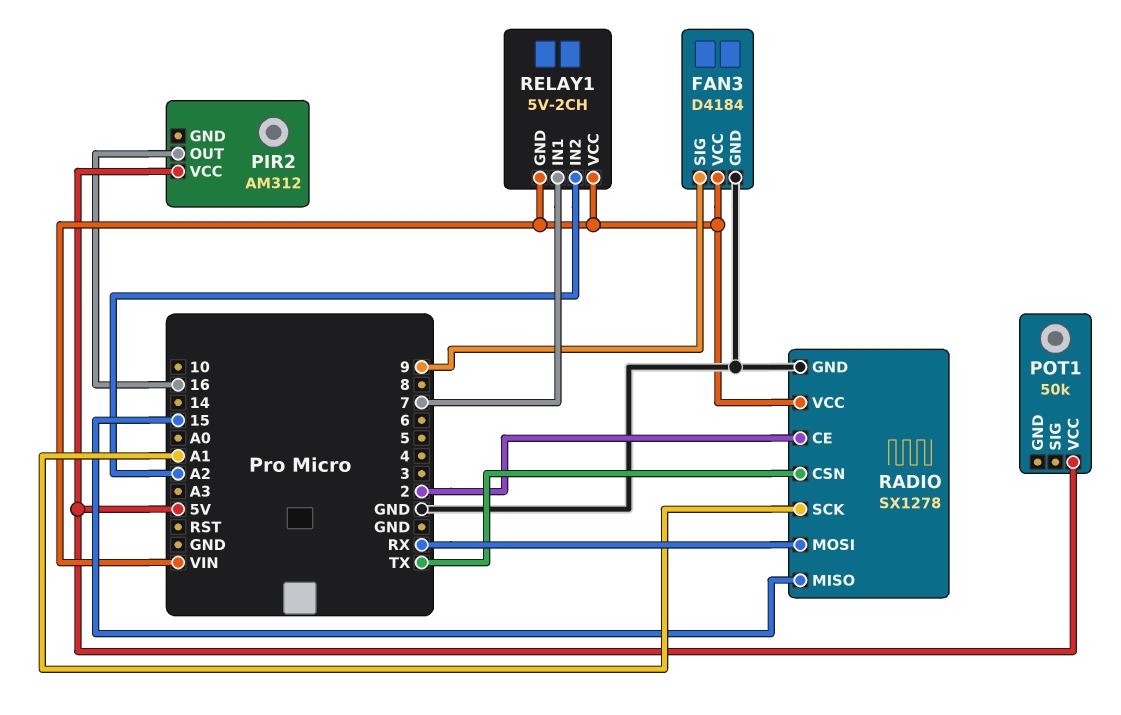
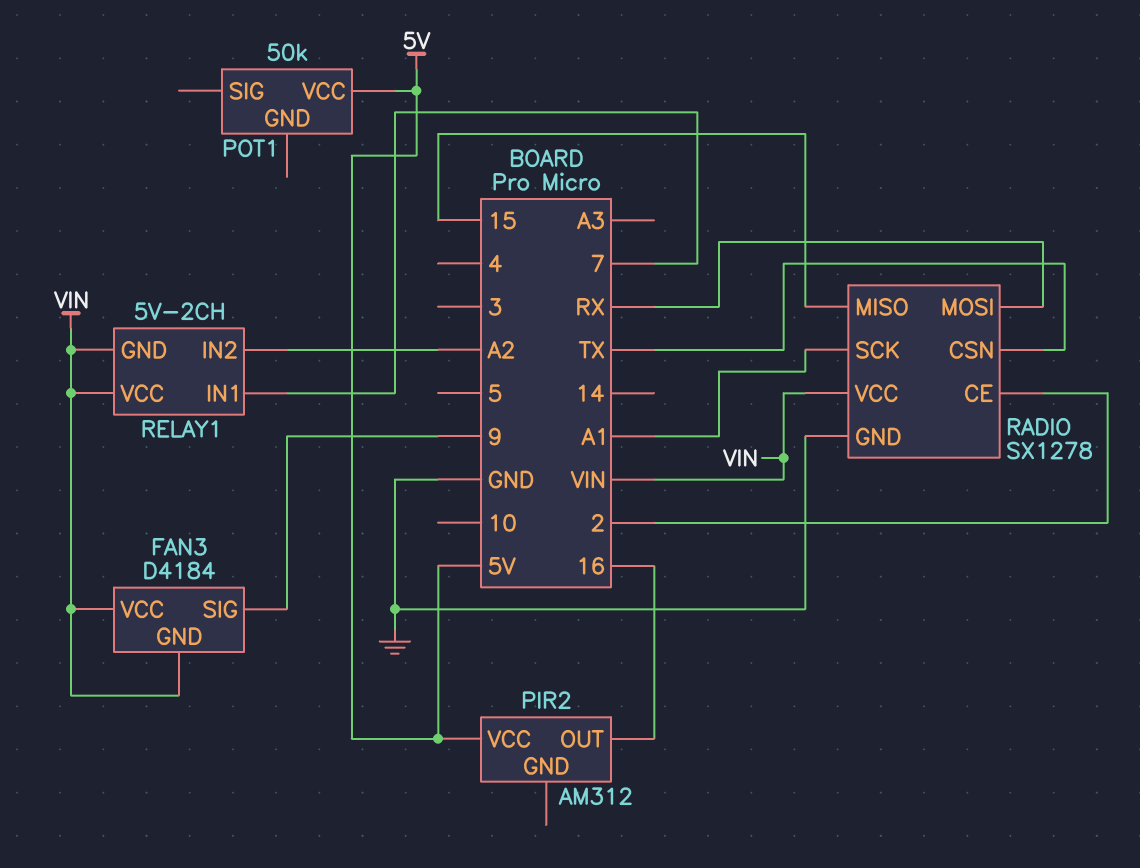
FAN3 pin GND: GND -> VIN

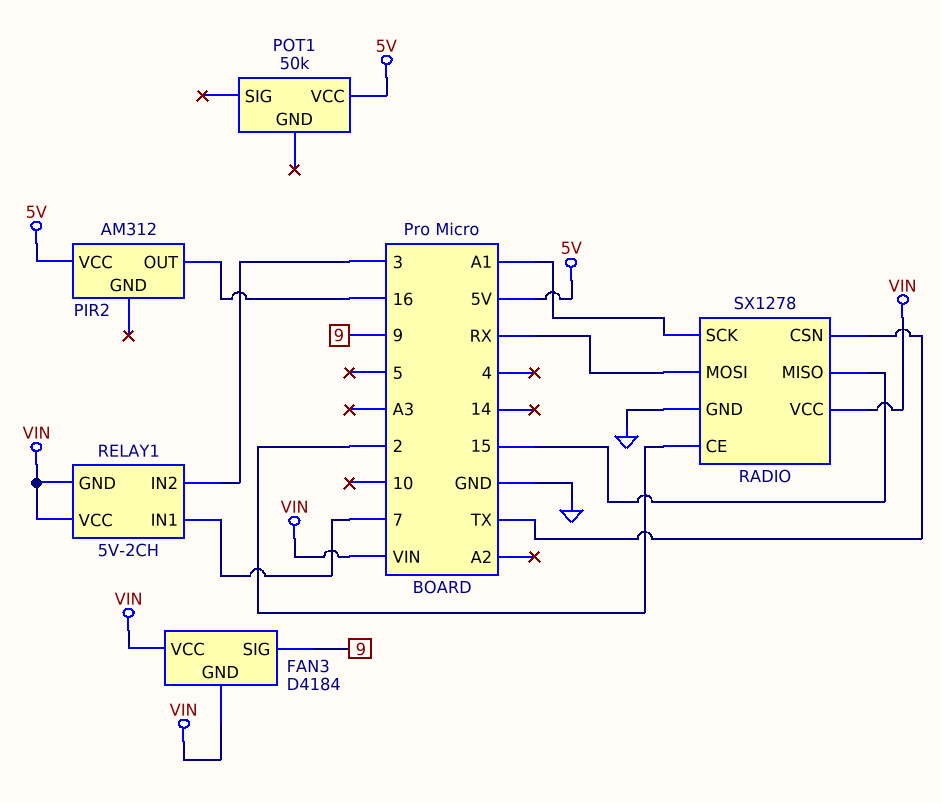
RELAY1 pin IN2: A2 -> 3

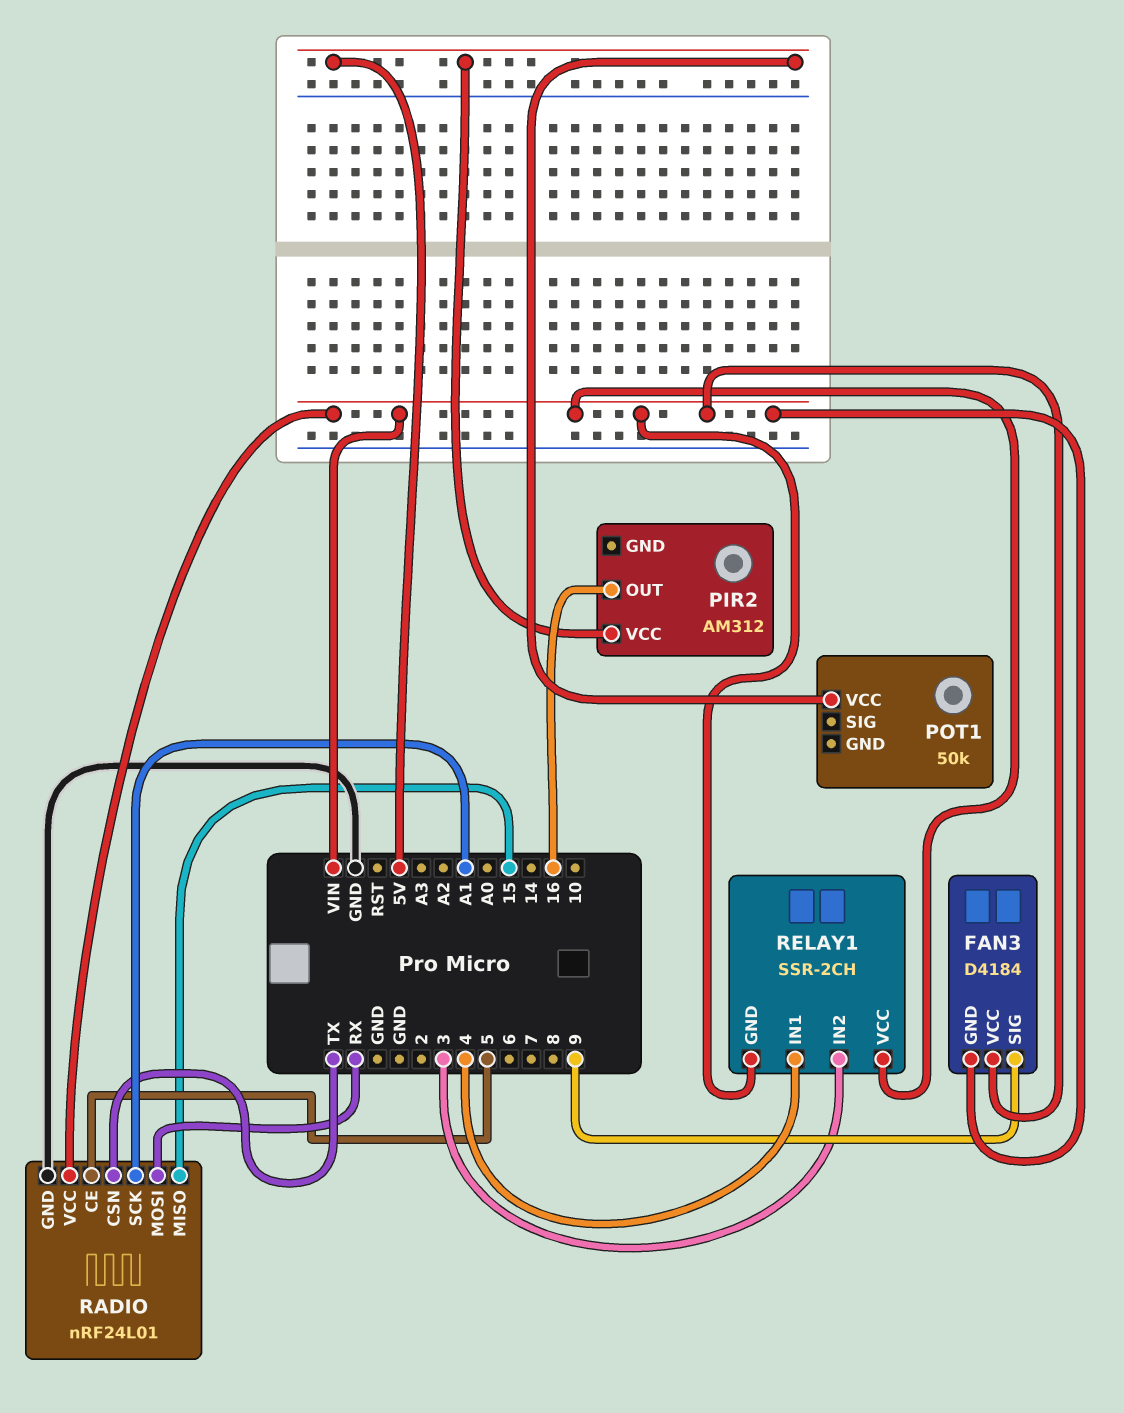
RADIO: SX1278 -> nRF24L01
RADIO pin CE: 2 -> 5
RELAY1: 5V-2CH -> SSR-2CH
RELAY1 pin IN1: 7 -> 4

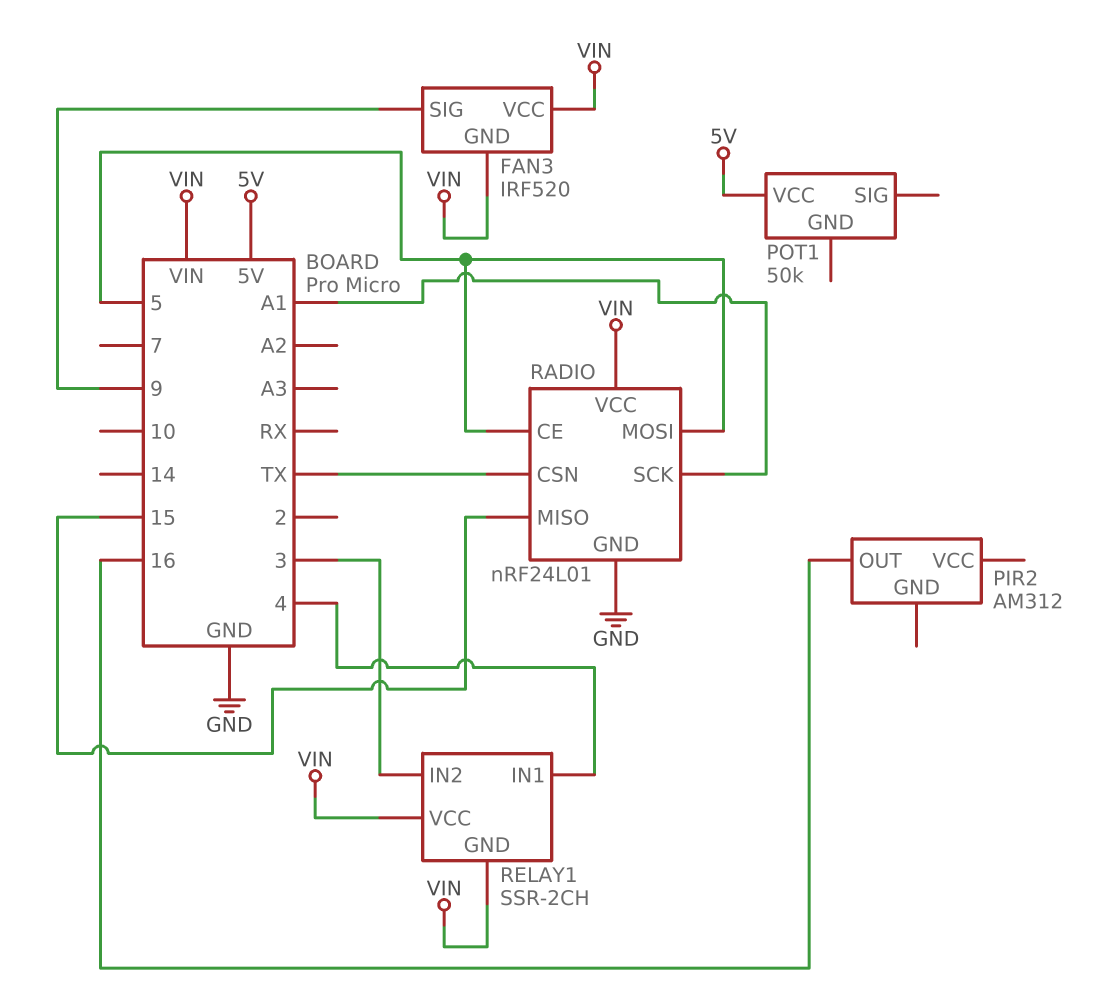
FAN3: D4184 -> IRF520
PIR2 pin VCC: 5V -> none
RADIO pin MOSI: RX -> 5

